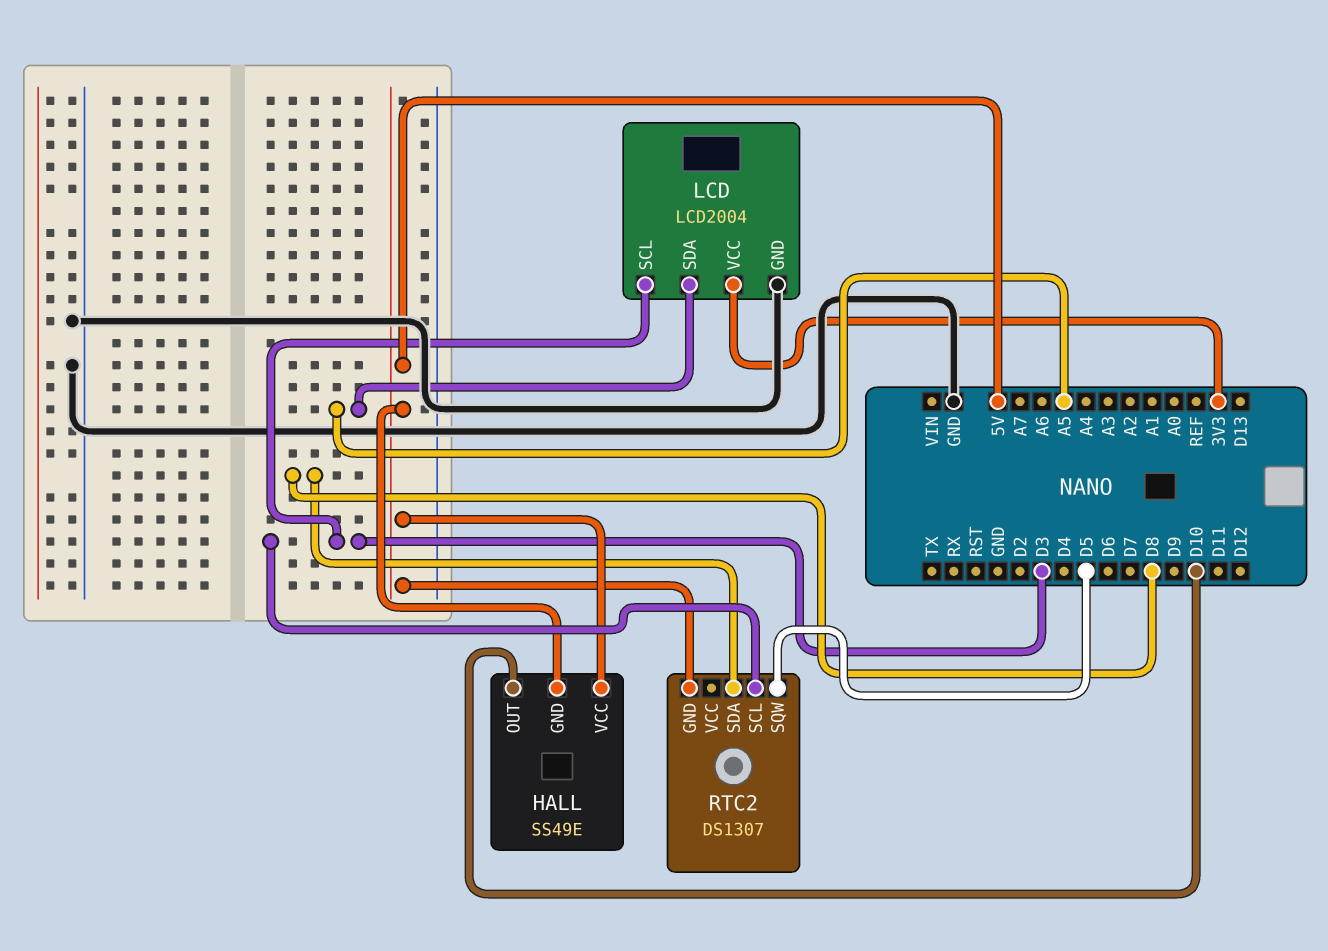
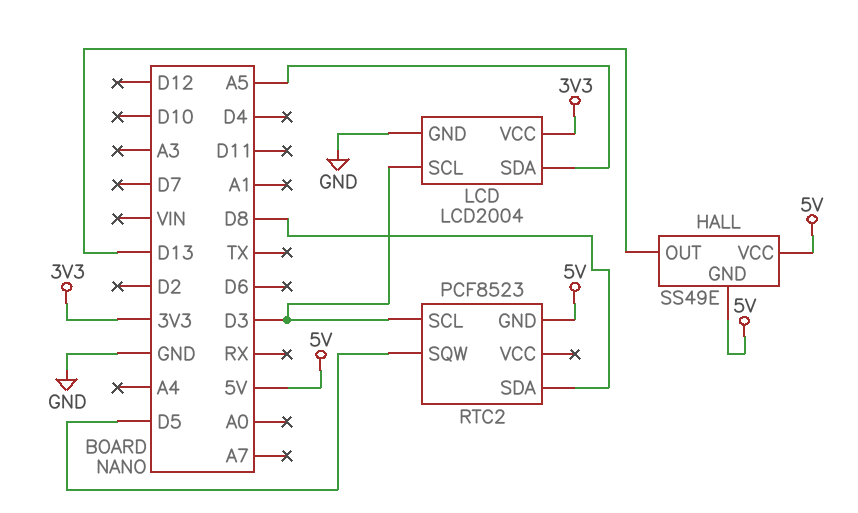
HALL pin OUT: D10 -> D13
RTC2: DS1307 -> PCF8523

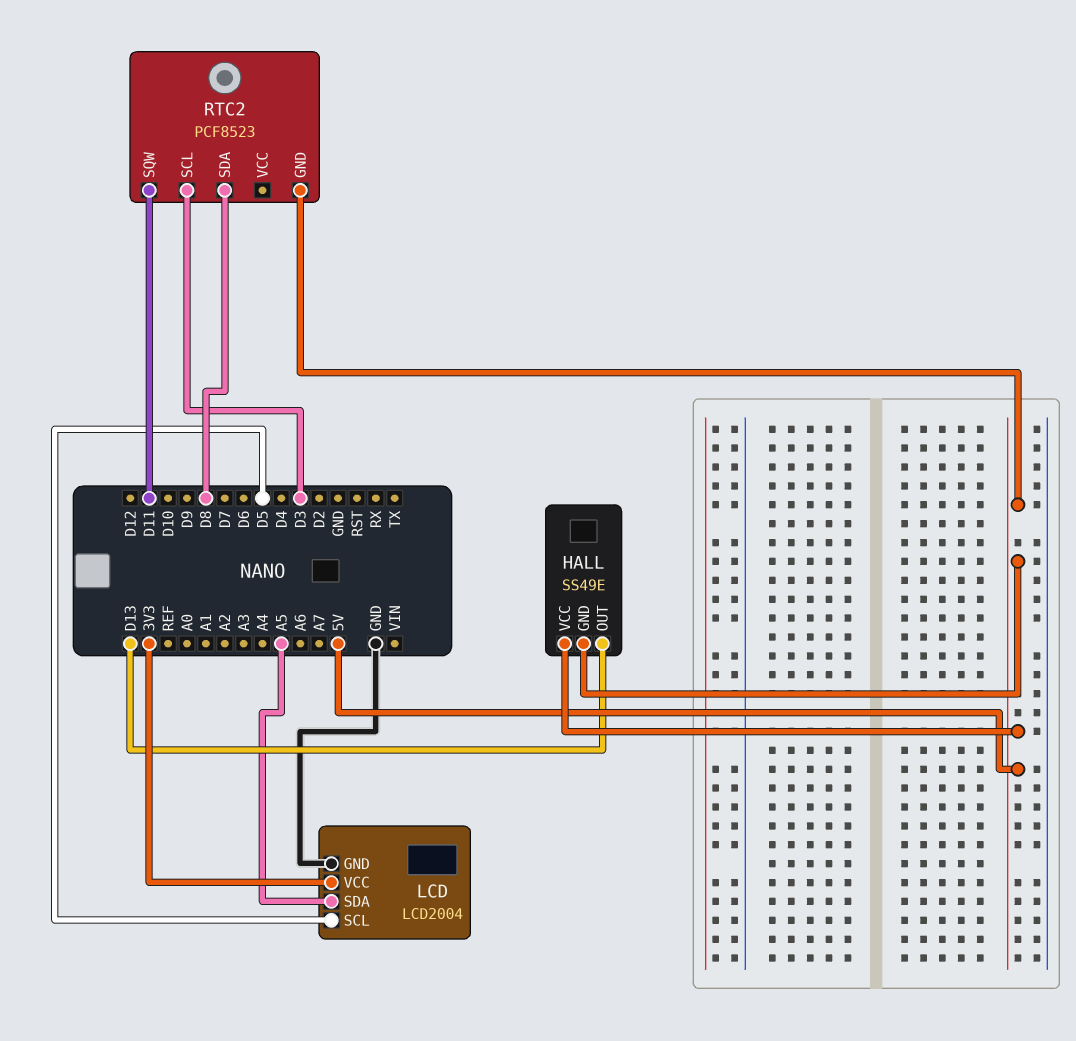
LCD pin SCL: D3 -> D5
RTC2 pin SQW: D5 -> D11

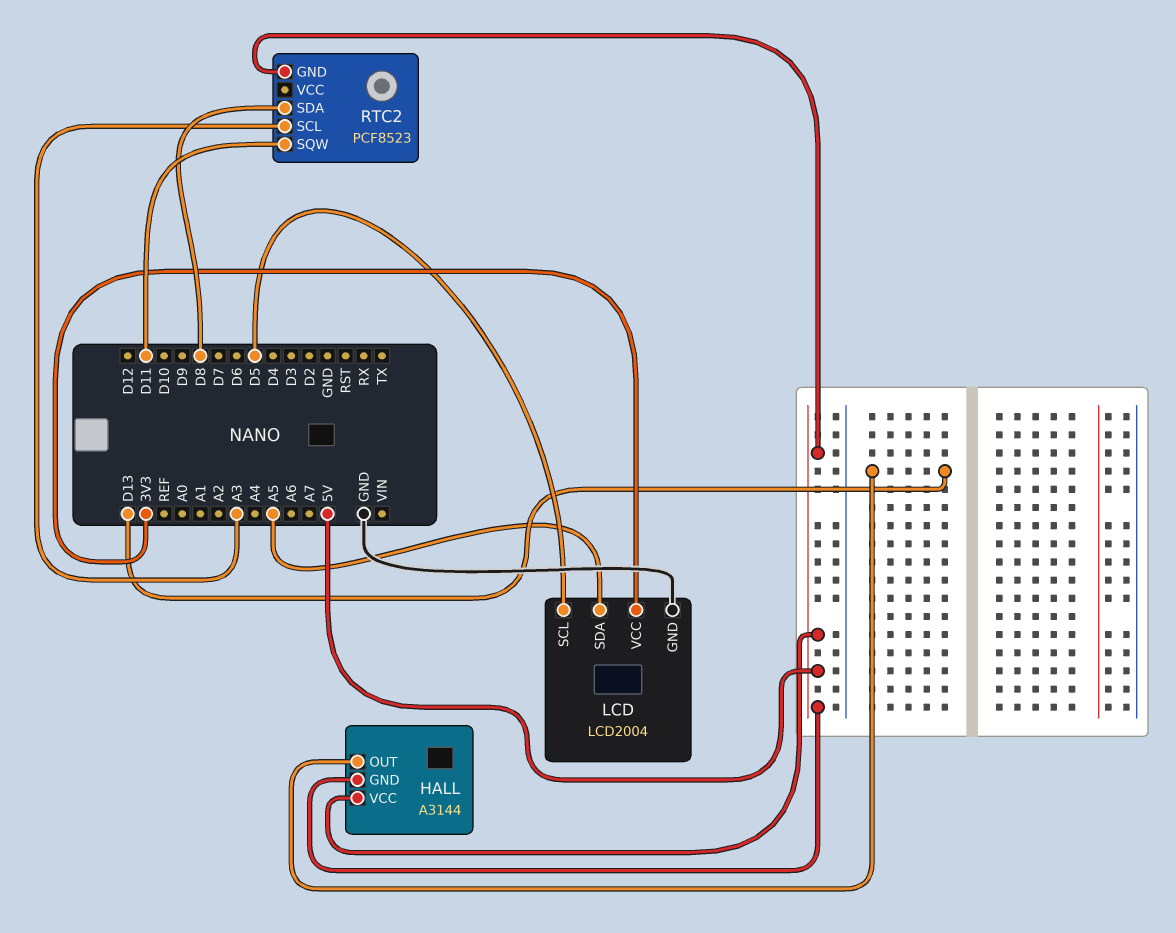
HALL: SS49E -> A3144
RTC2 pin SCL: D3 -> A3

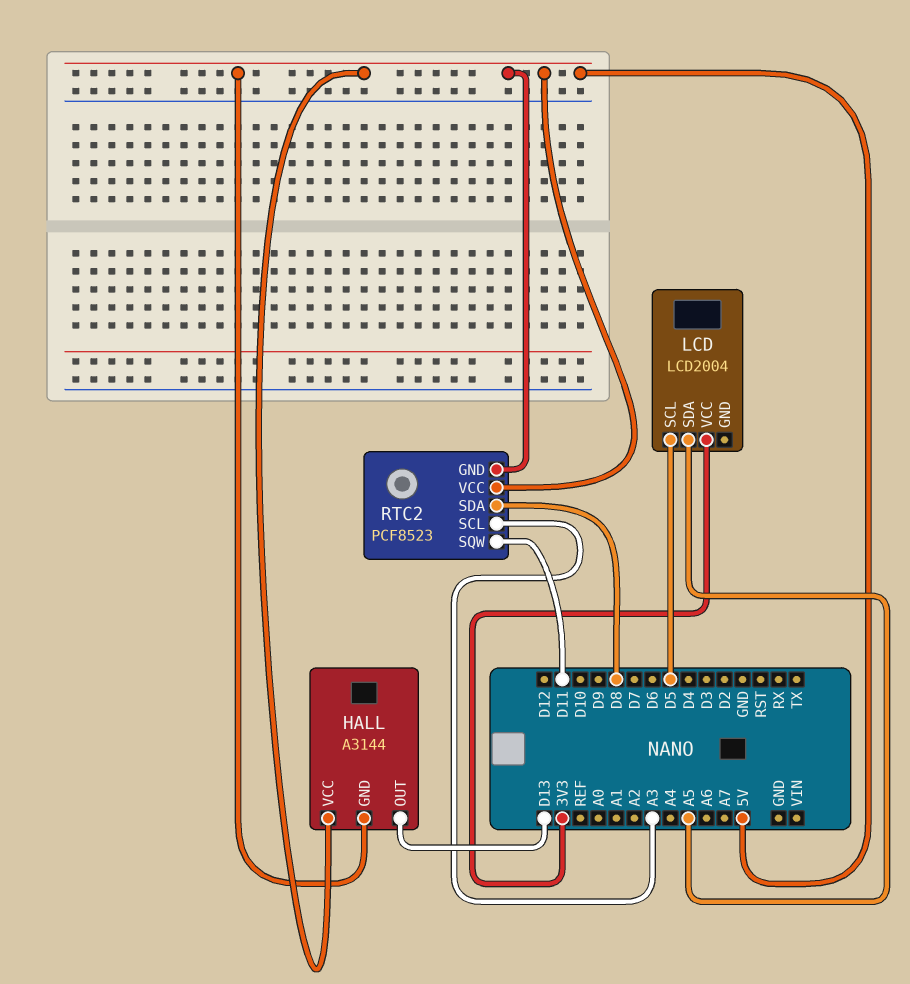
LCD pin GND: GND -> none
RTC2 pin VCC: none -> 5V

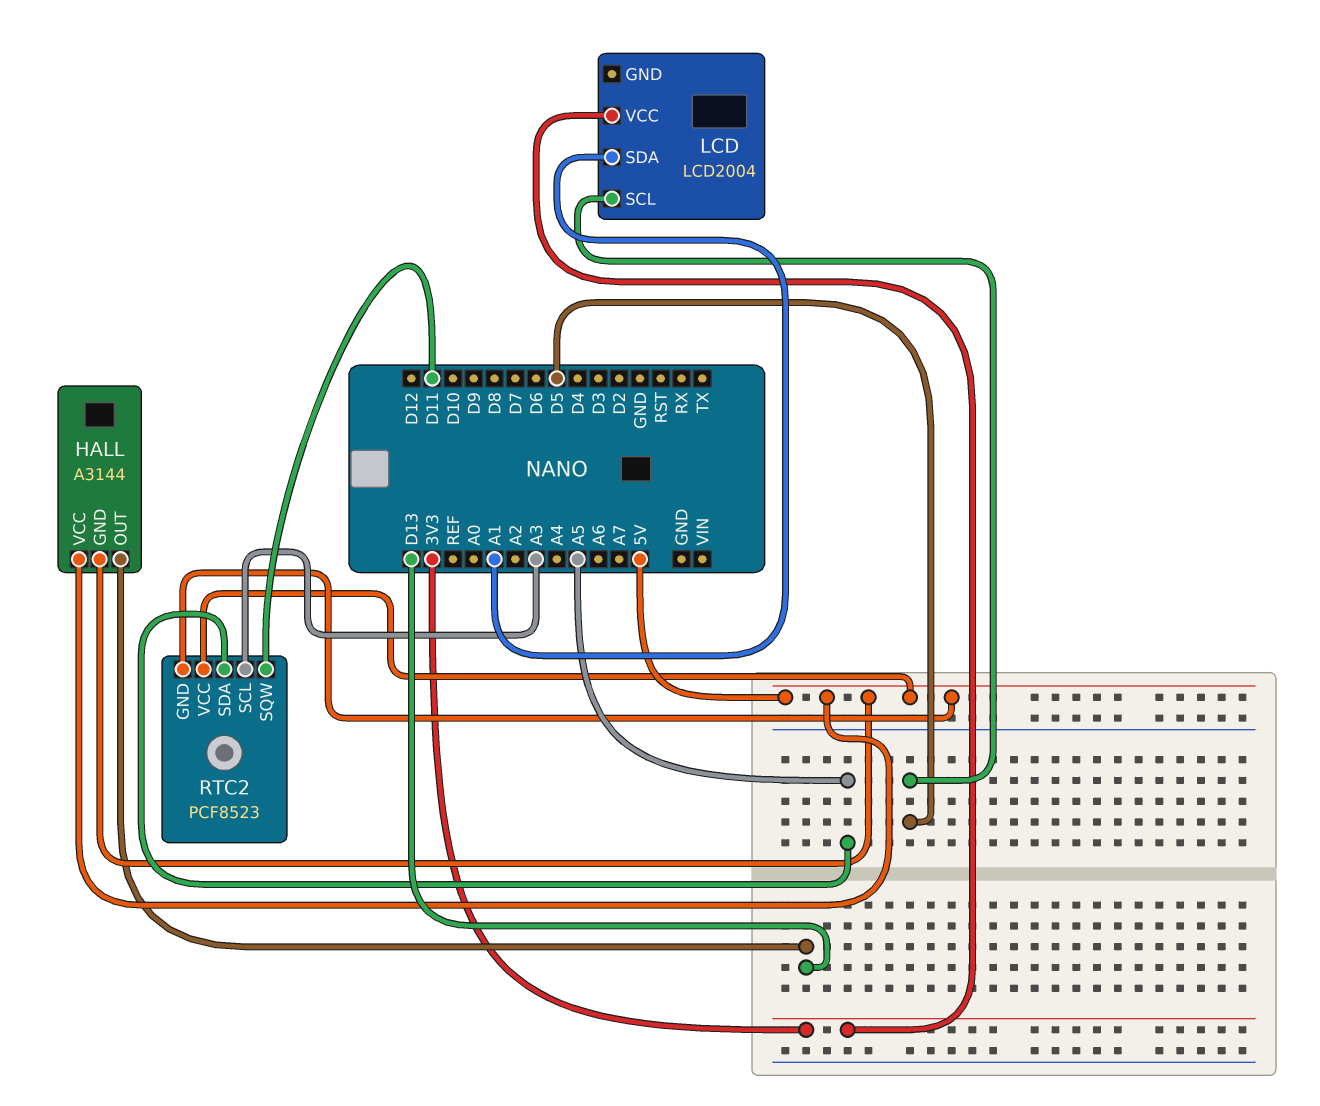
LCD pin SDA: A5 -> A1
RTC2 pin SDA: D8 -> A5

